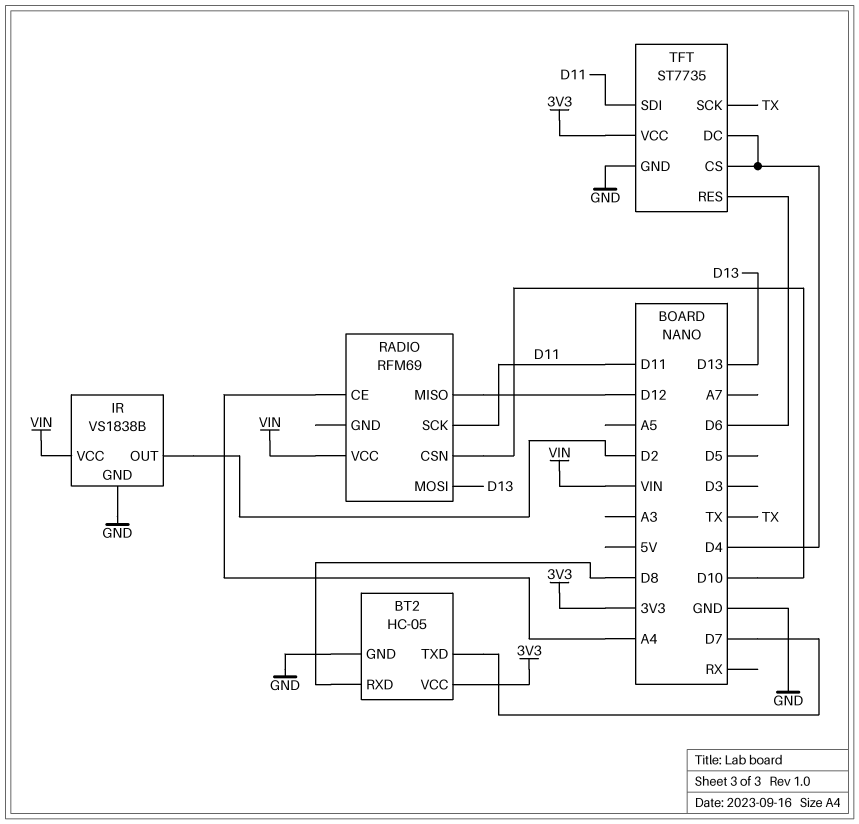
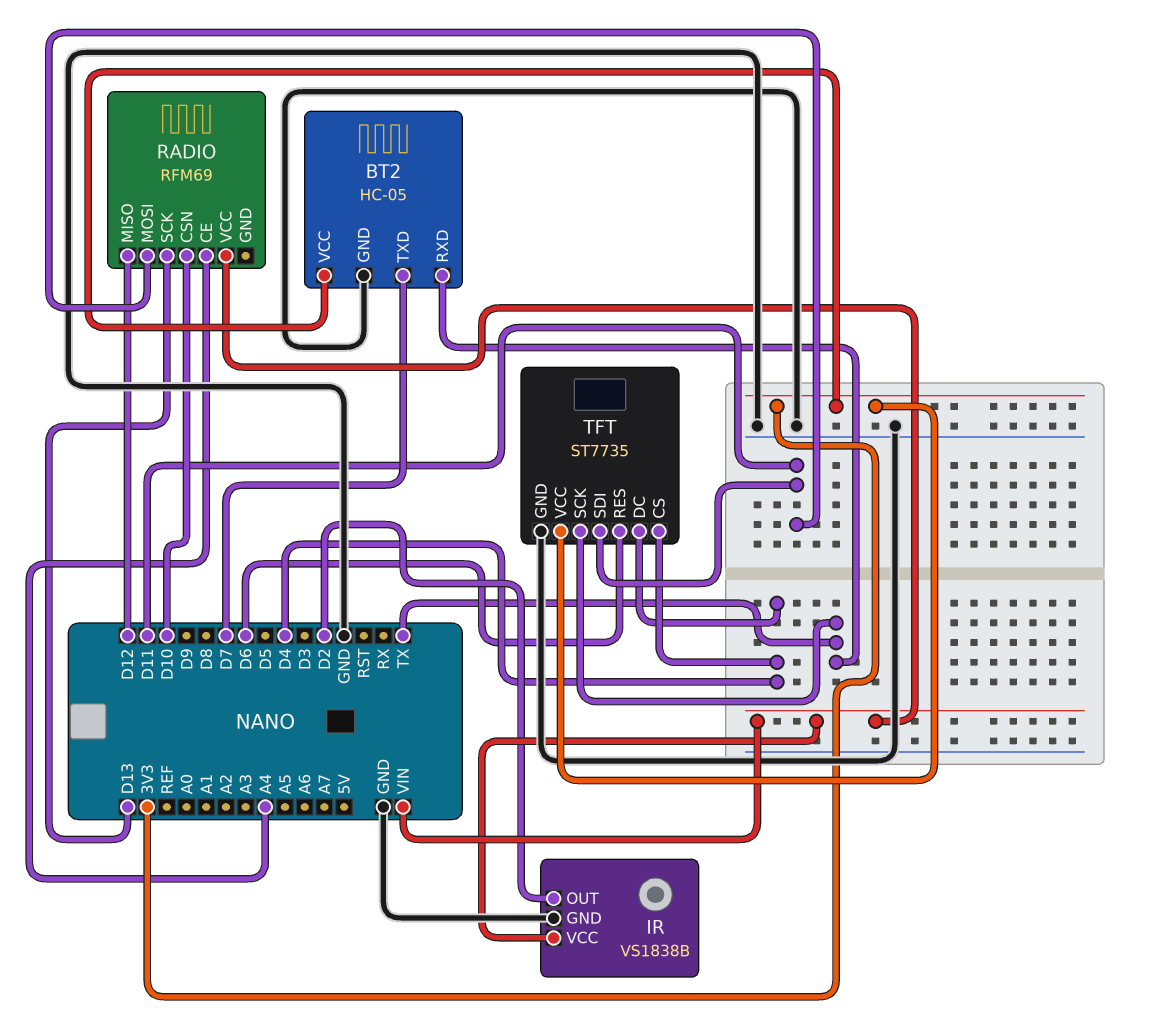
BT2 pin RXD: D8 -> TX
RADIO pin MOSI: D13 -> D11
RADIO pin SCK: D11 -> D13

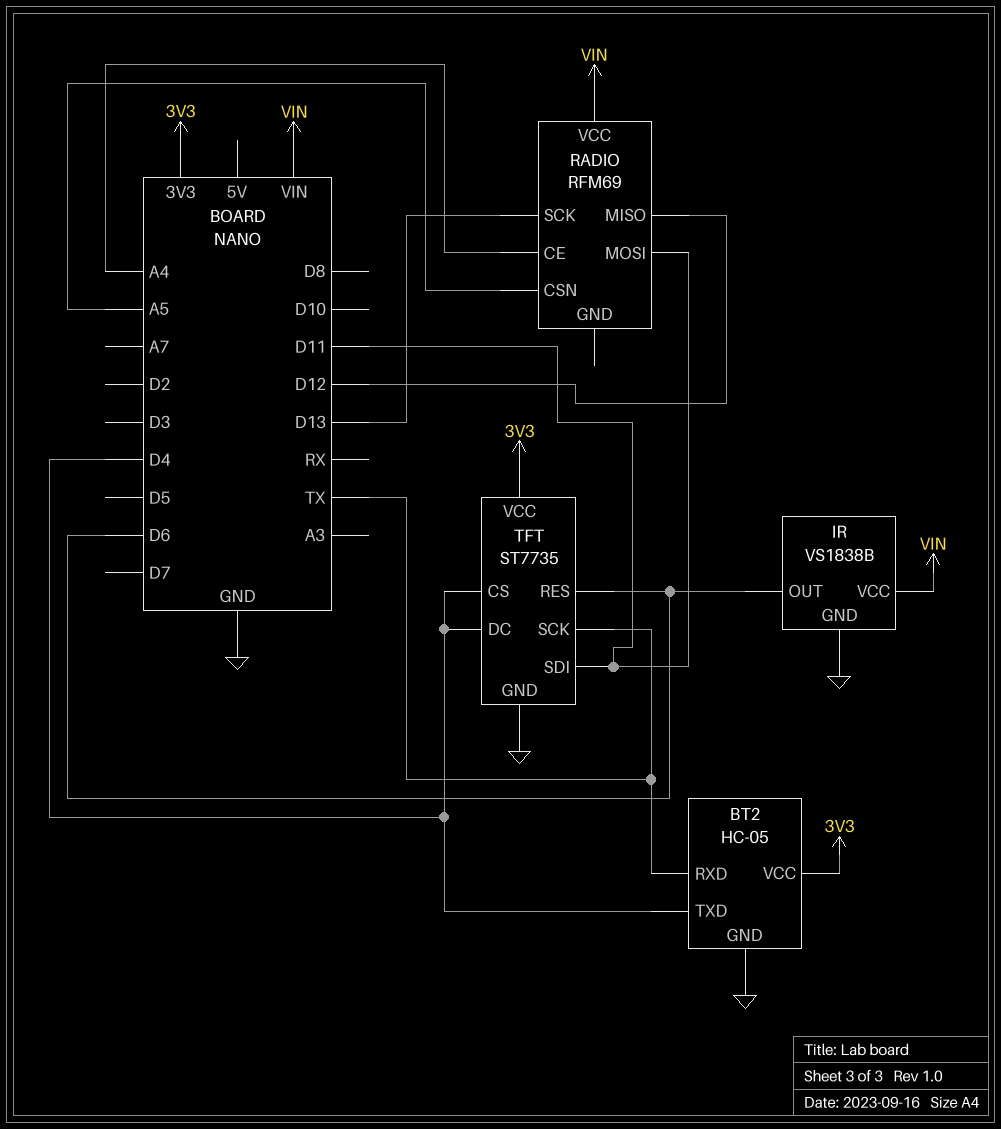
BT2 pin TXD: D7 -> D4
IR pin OUT: D2 -> D6
RADIO pin CSN: D10 -> A5

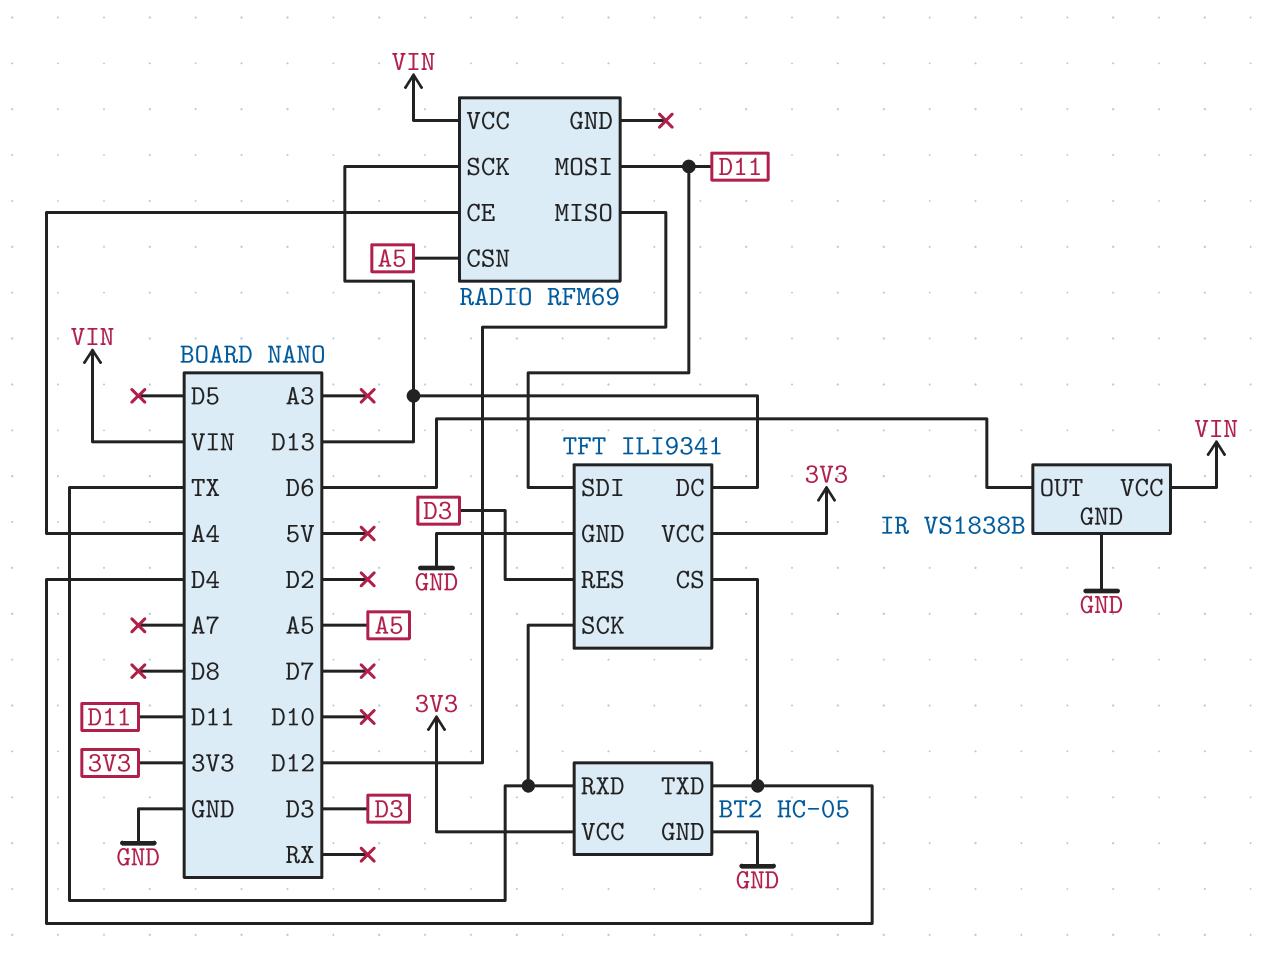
TFT: ST7735 -> ILI9341
TFT pin DC: D4 -> D13
TFT pin RES: D6 -> D3

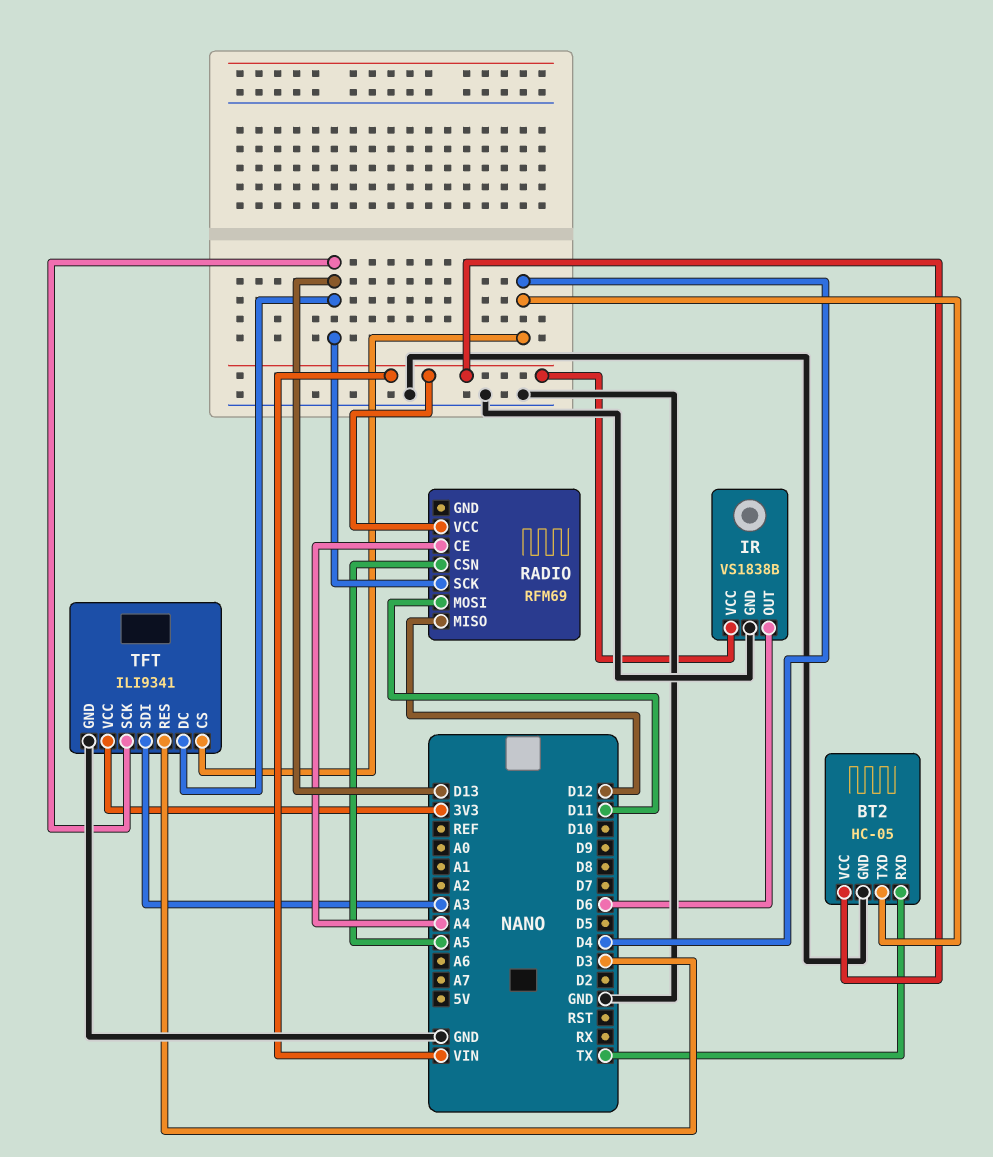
BT2 pin VCC: 3V3 -> VIN
TFT pin SCK: TX -> D13
TFT pin SDI: D11 -> A3

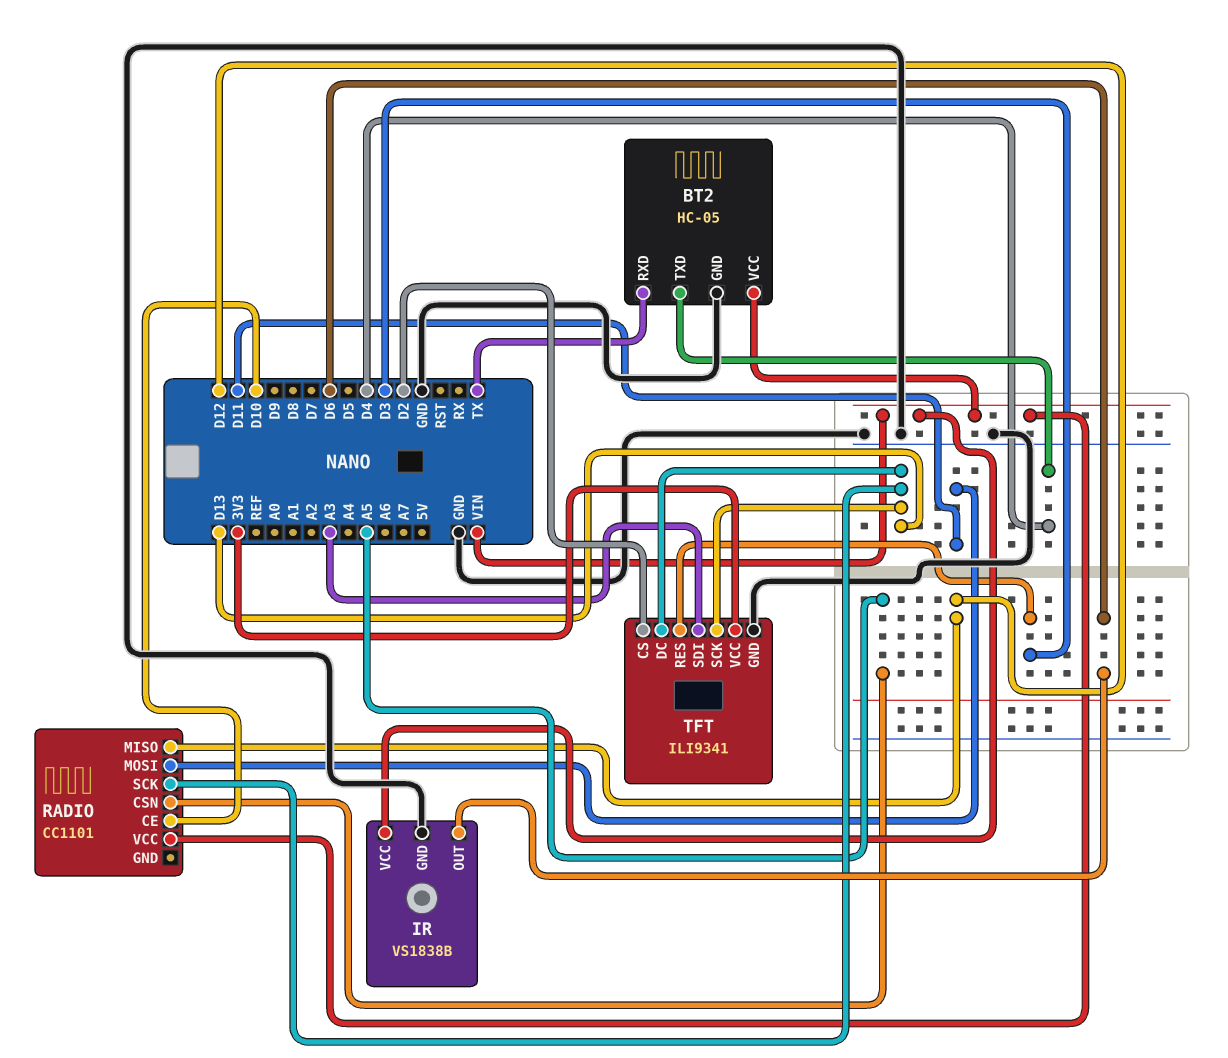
RADIO: RFM69 -> CC1101
RADIO pin CE: A4 -> D10
TFT pin CS: D4 -> D2

